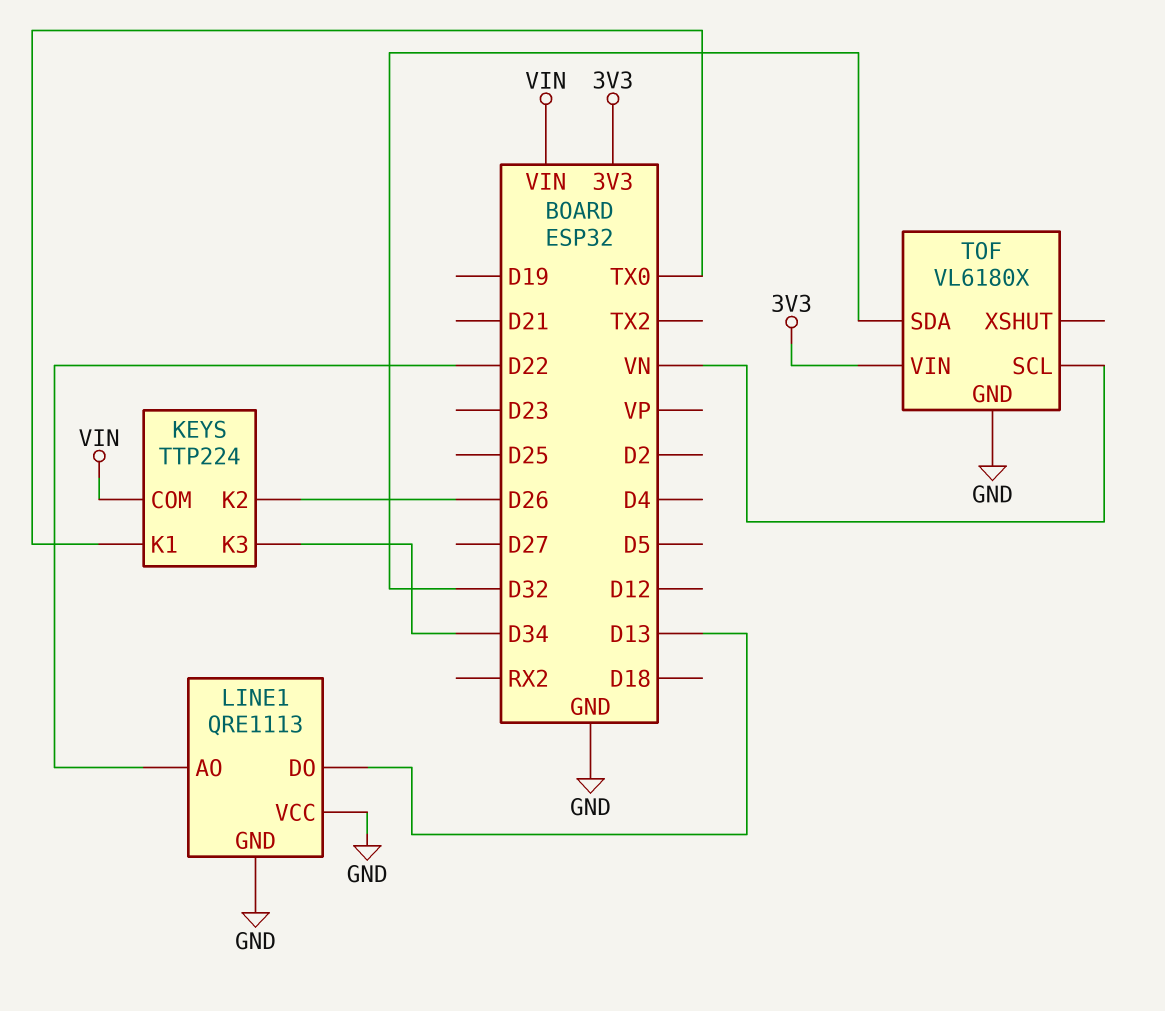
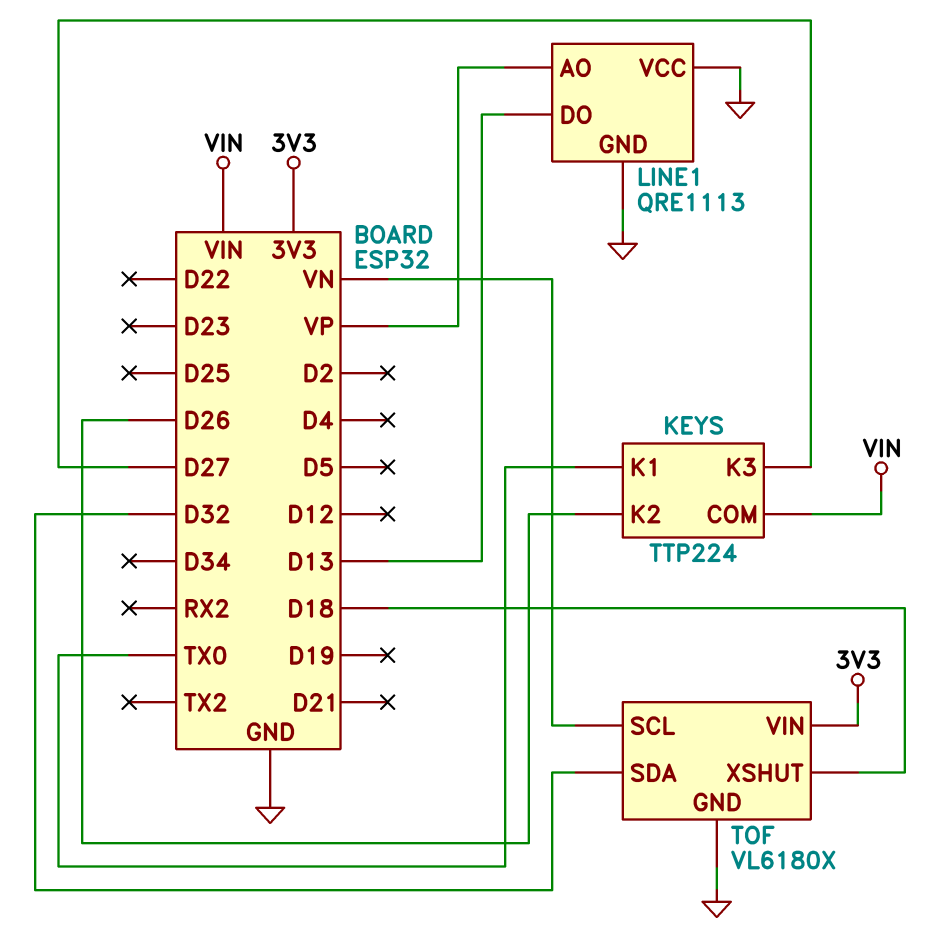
KEYS pin K3: D34 -> D27
LINE1 pin AO: D22 -> VP
TOF pin XSHUT: none -> D18

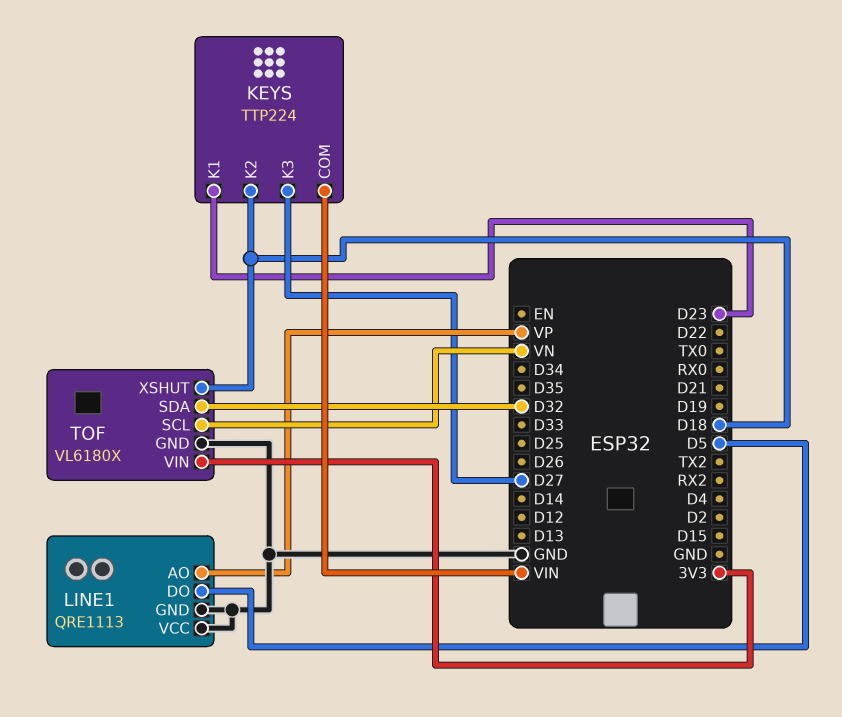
KEYS pin K1: TX0 -> D23
KEYS pin K2: D26 -> D18
LINE1 pin DO: D13 -> D5

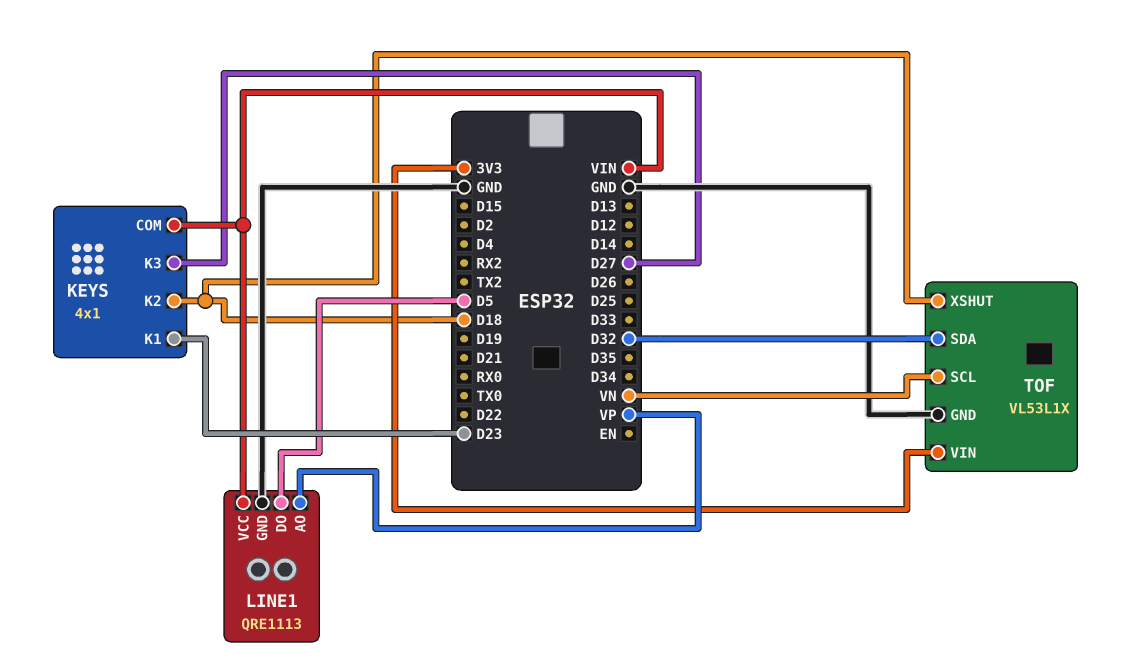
KEYS: TTP224 -> 4x1
LINE1 pin VCC: GND -> VIN
TOF: VL6180X -> VL53L1X

